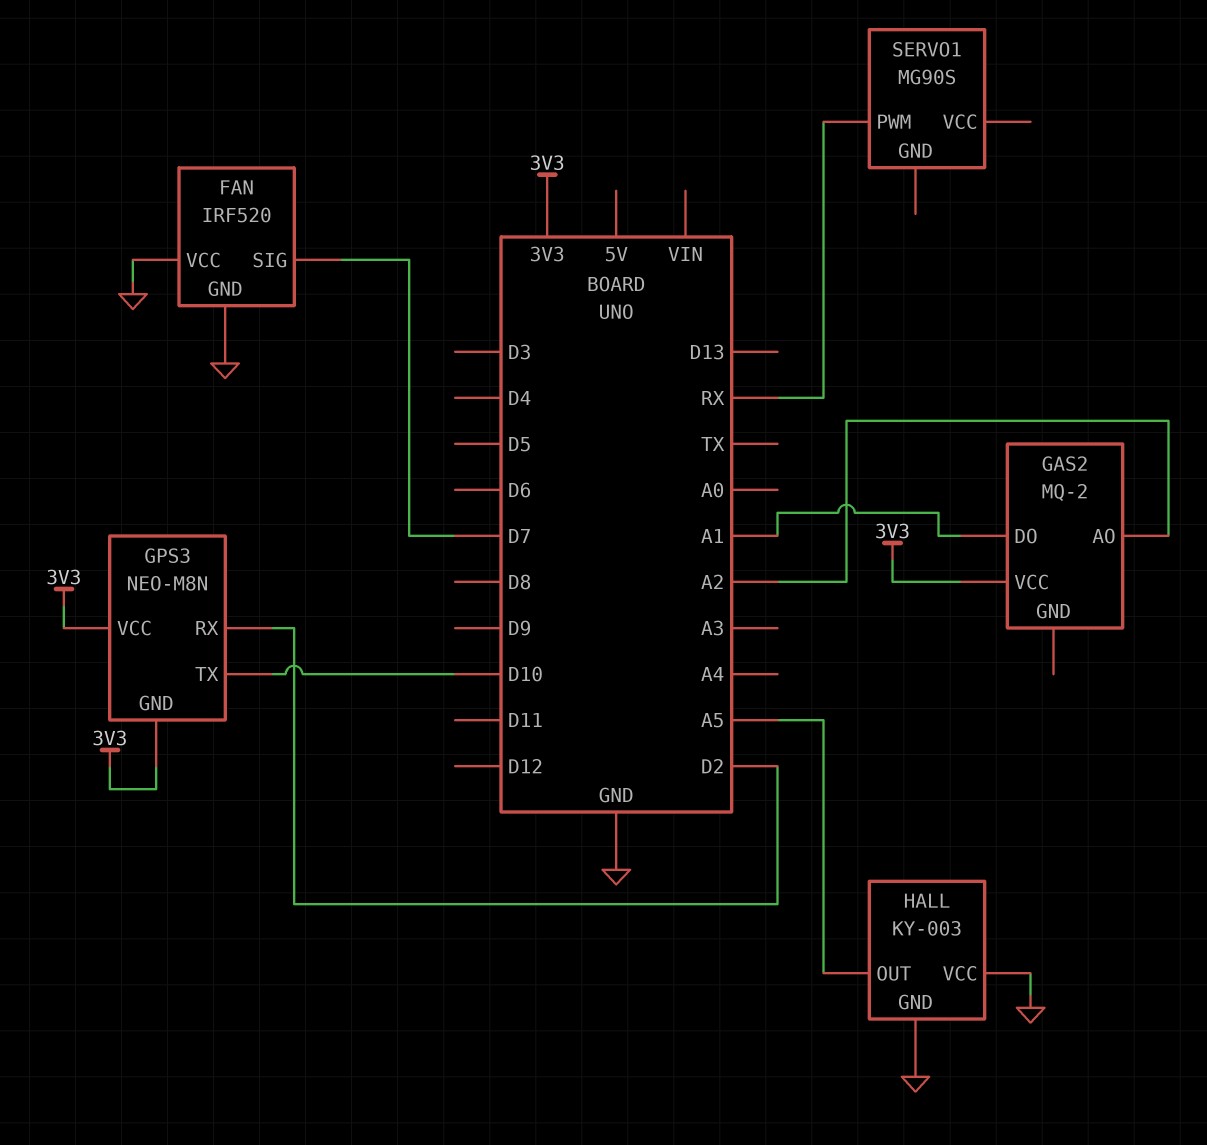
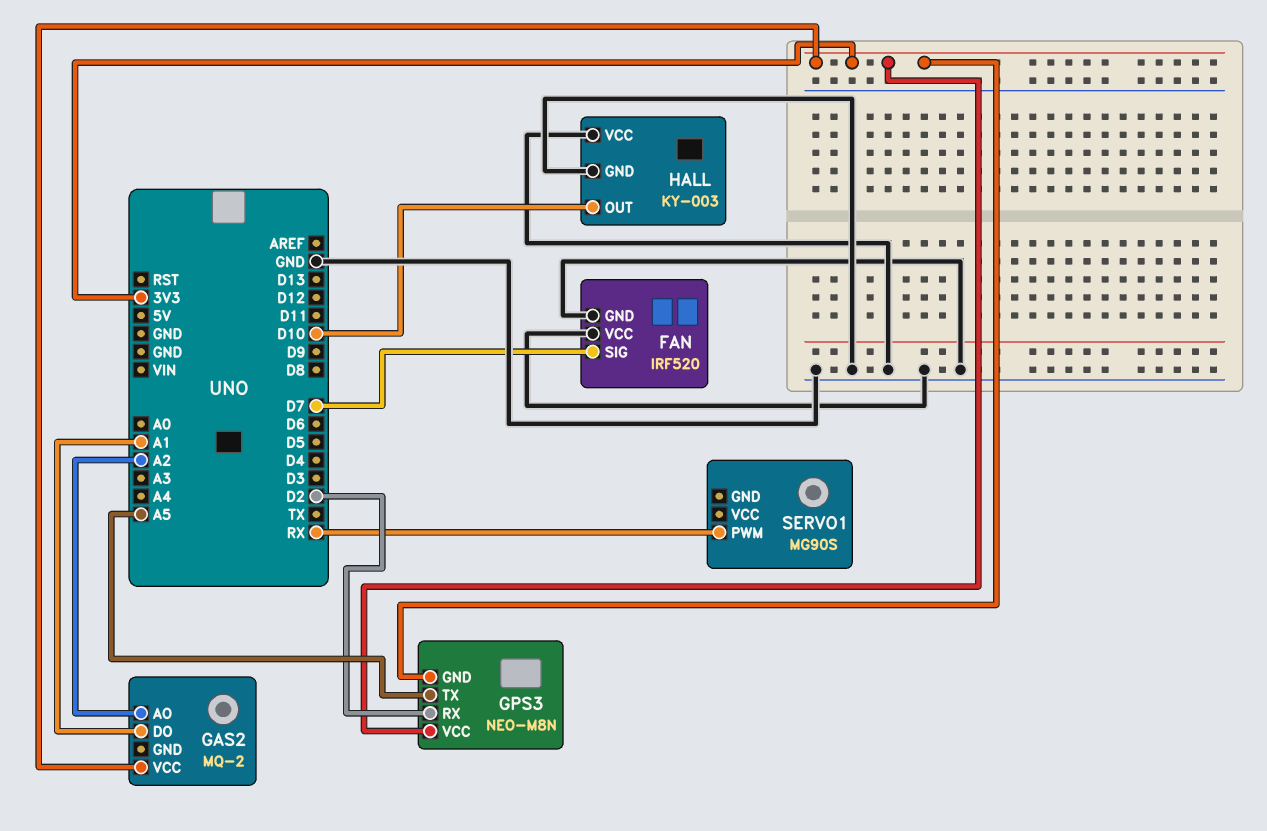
GPS3 pin TX: D10 -> A5
HALL pin OUT: A5 -> D10

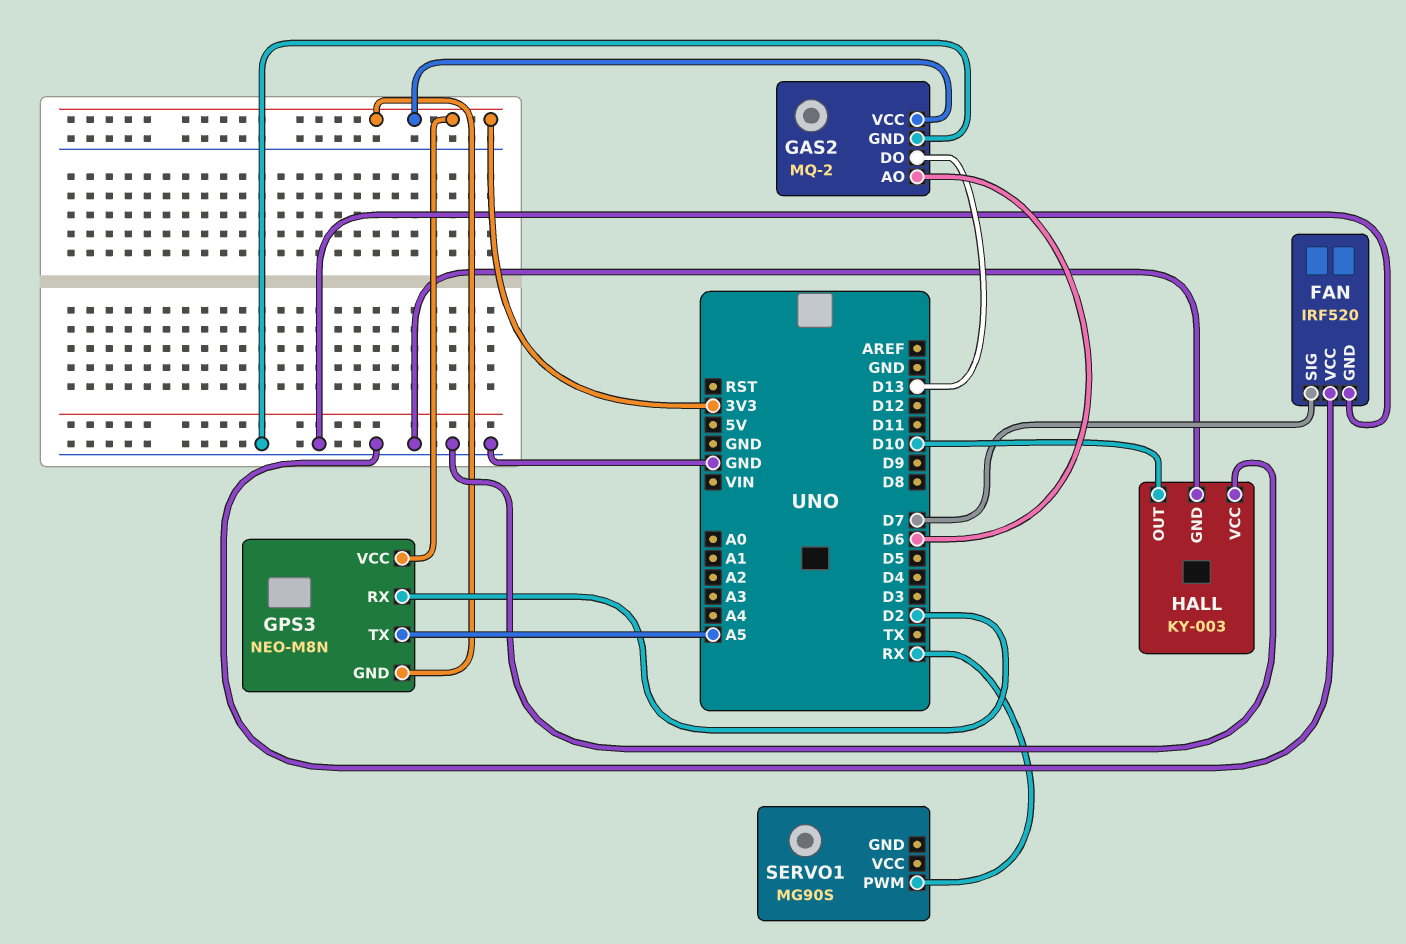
GAS2 pin AO: A2 -> D6
GAS2 pin DO: A1 -> D13
GAS2 pin GND: none -> GND

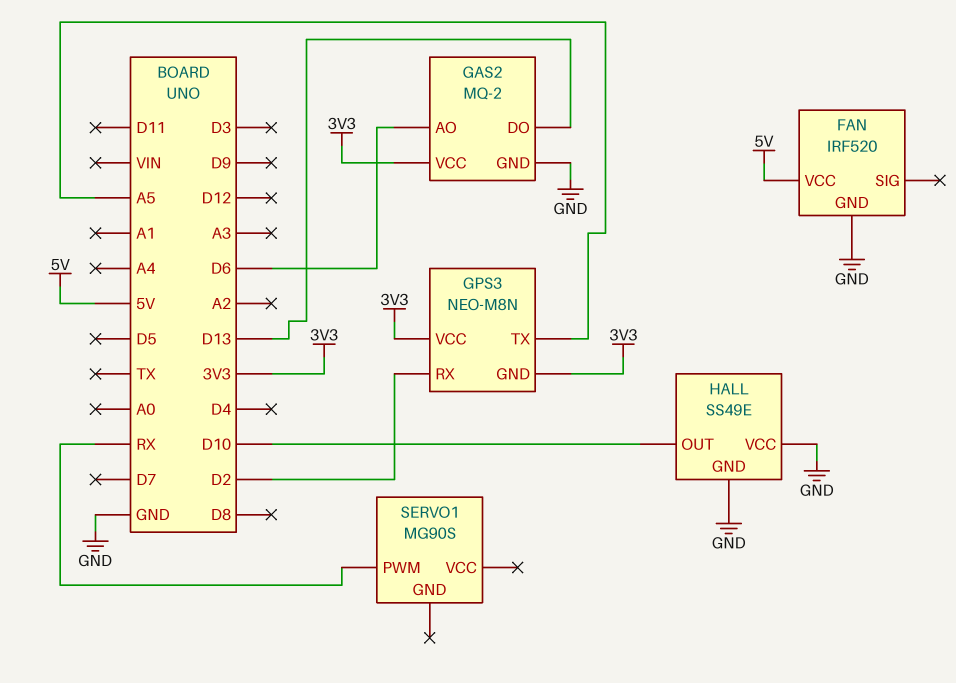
FAN pin SIG: D7 -> none
FAN pin VCC: GND -> 5V
HALL: KY-003 -> SS49E

